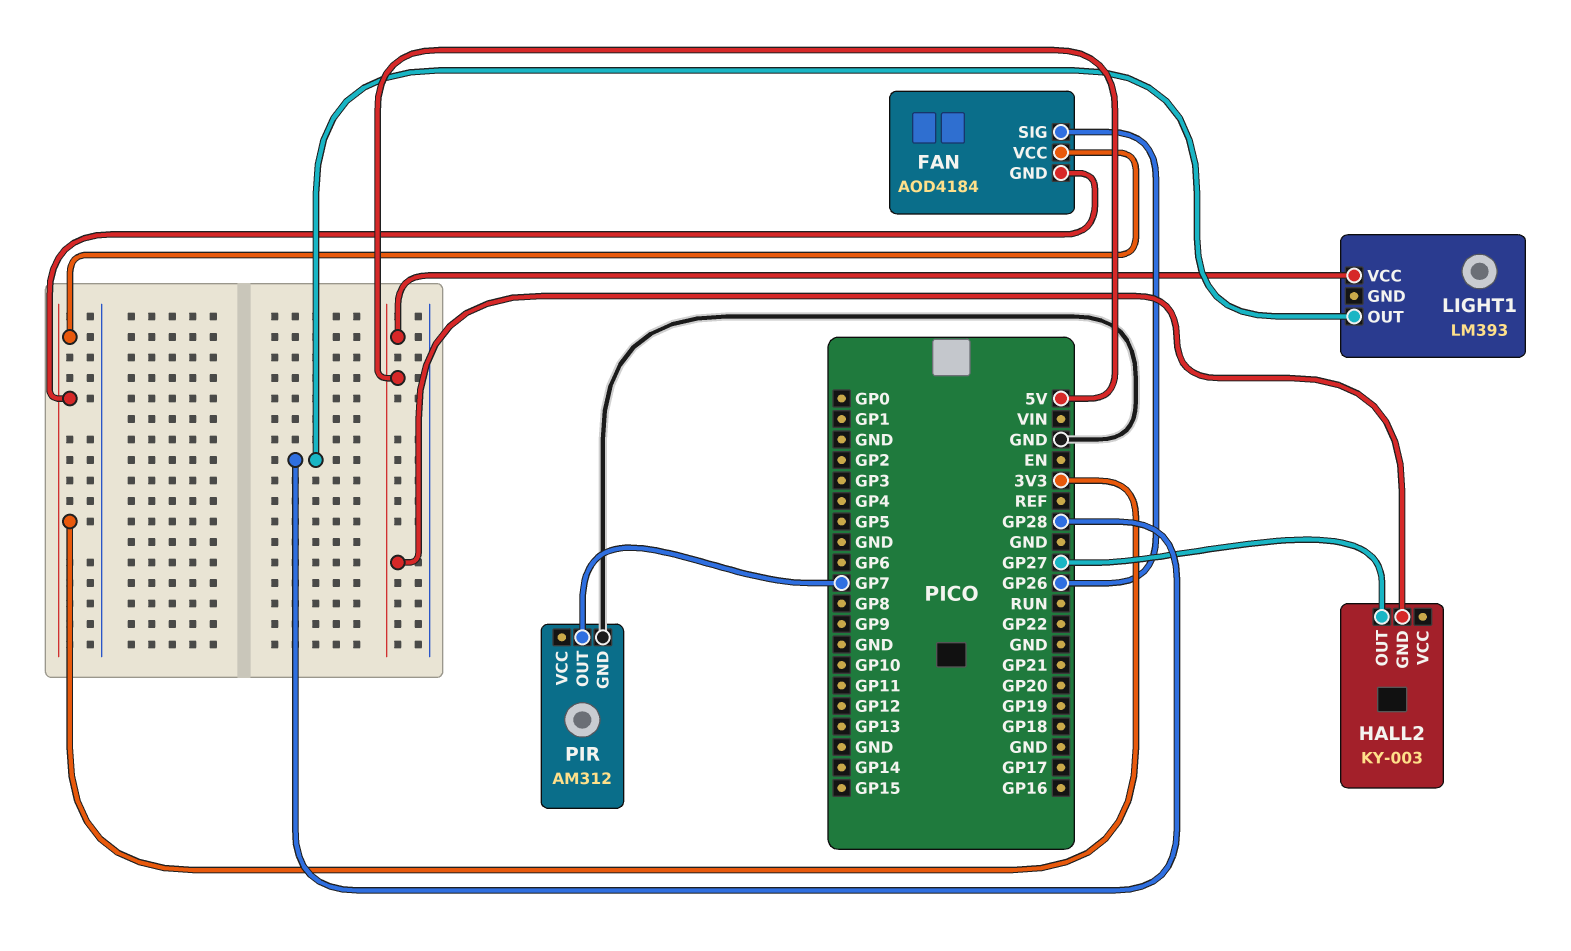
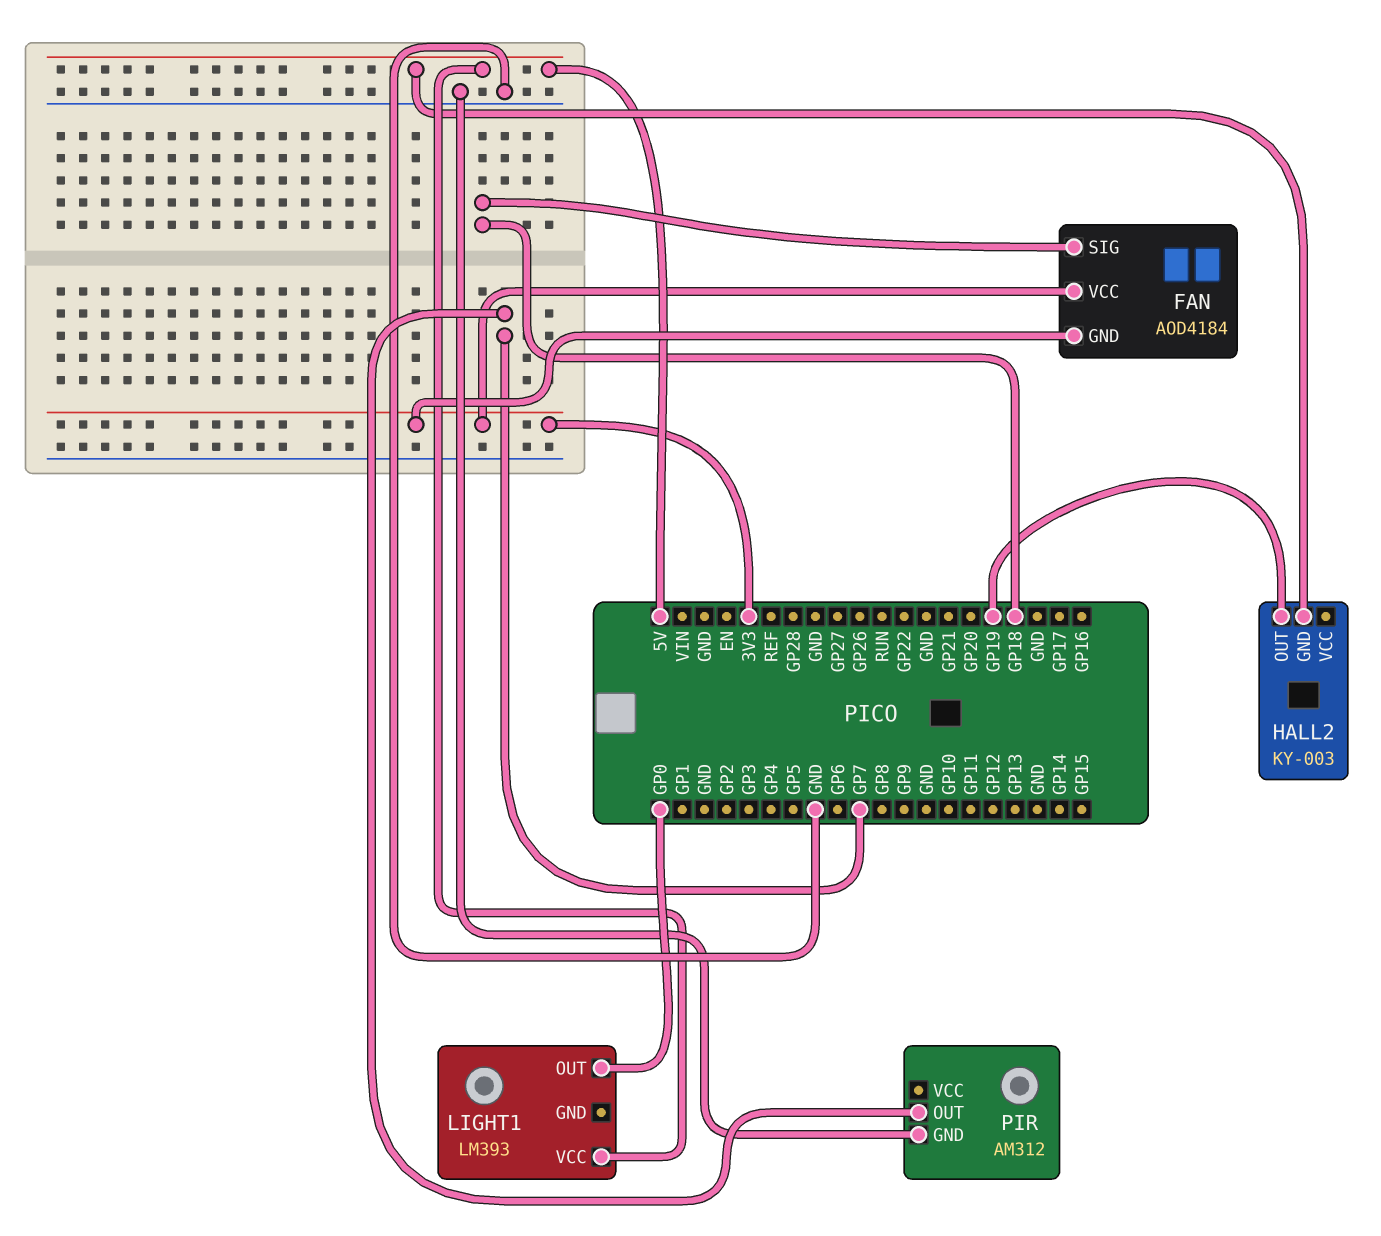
FAN pin SIG: GP26 -> GP18
HALL2 pin OUT: GP27 -> GP19
LIGHT1 pin OUT: GP28 -> GP0

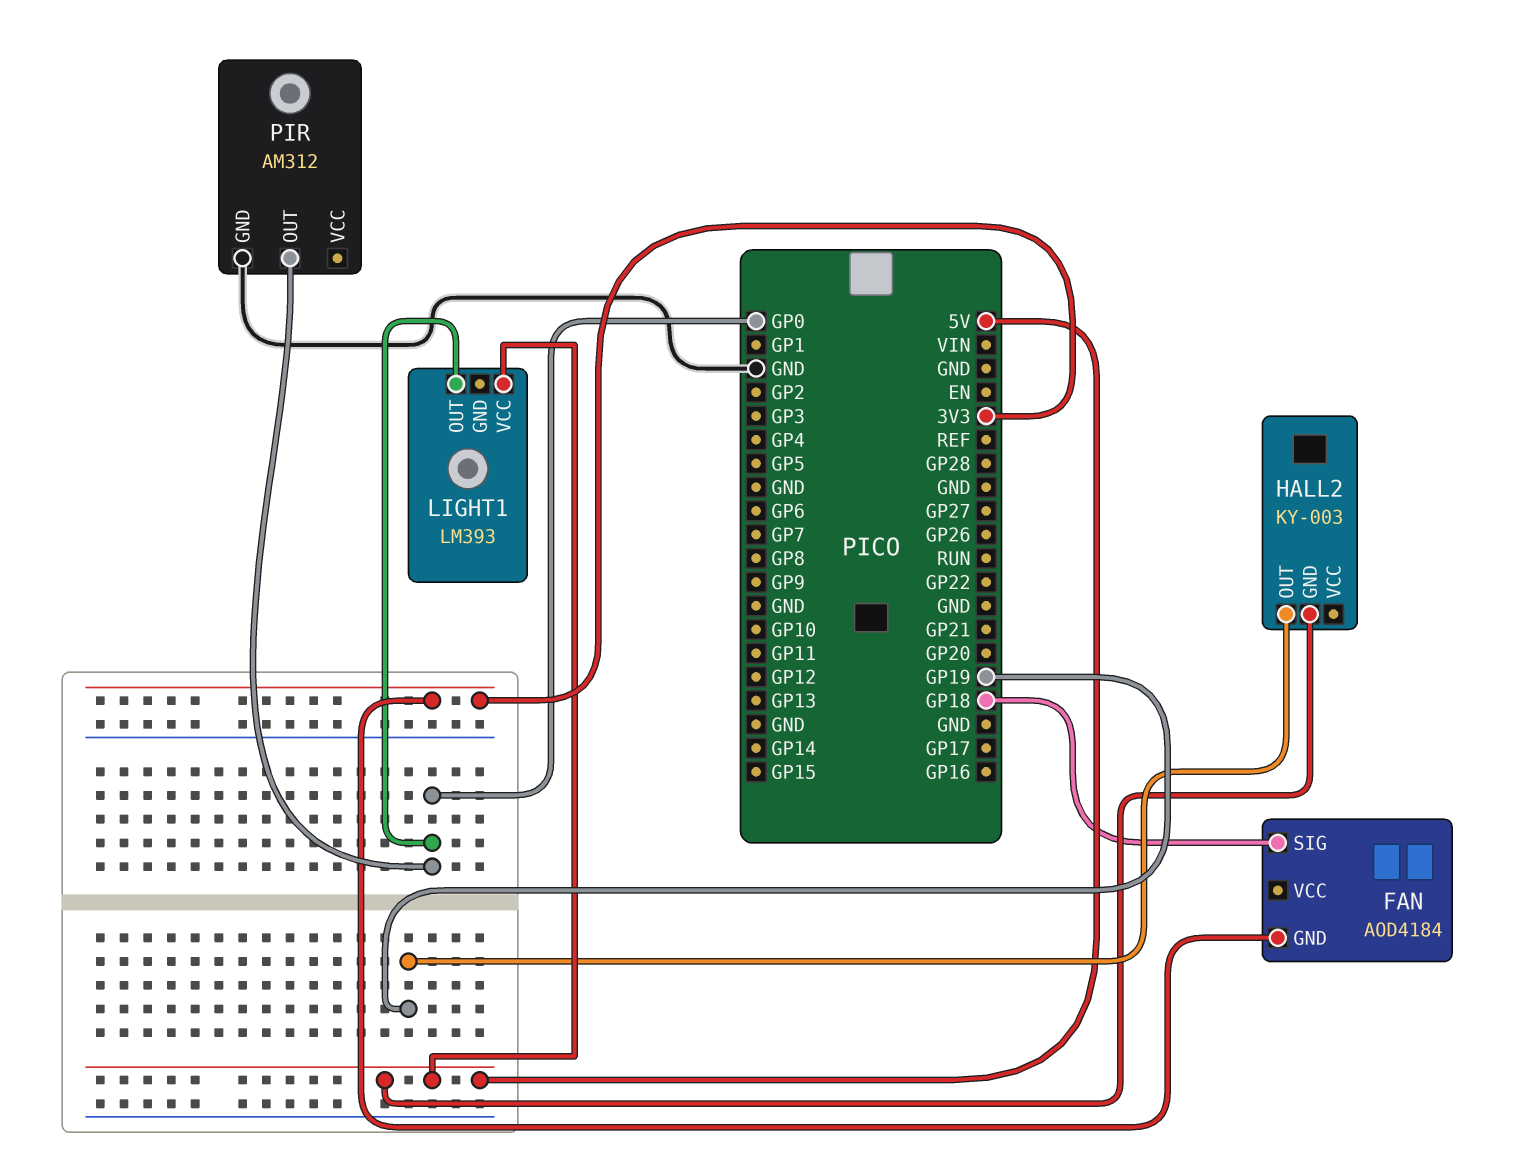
FAN pin VCC: 3V3 -> none
PIR pin OUT: GP7 -> GP0

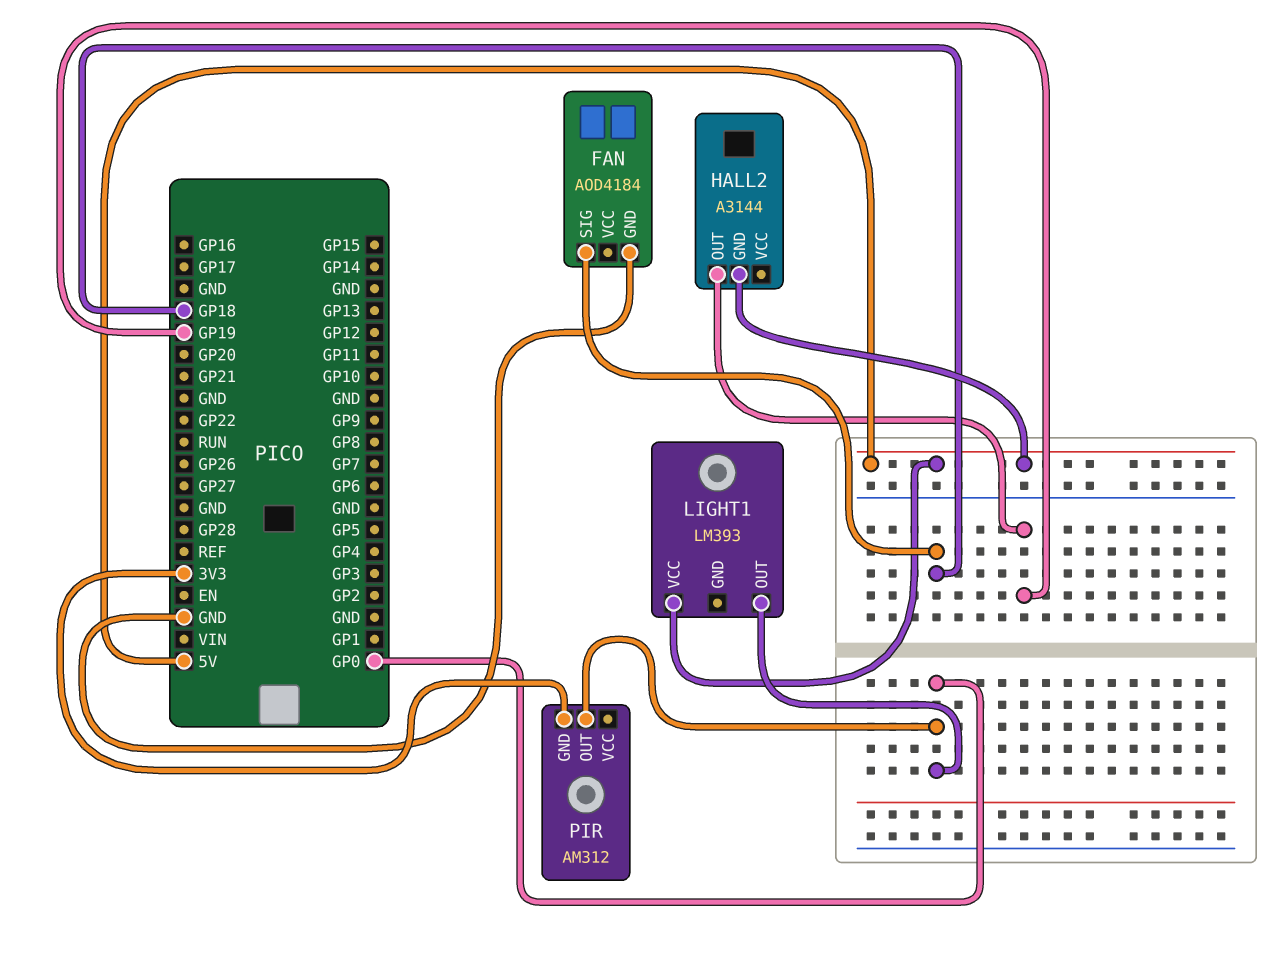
FAN pin GND: 3V3 -> GND
HALL2: KY-003 -> A3144
PIR pin GND: GND -> 3V3

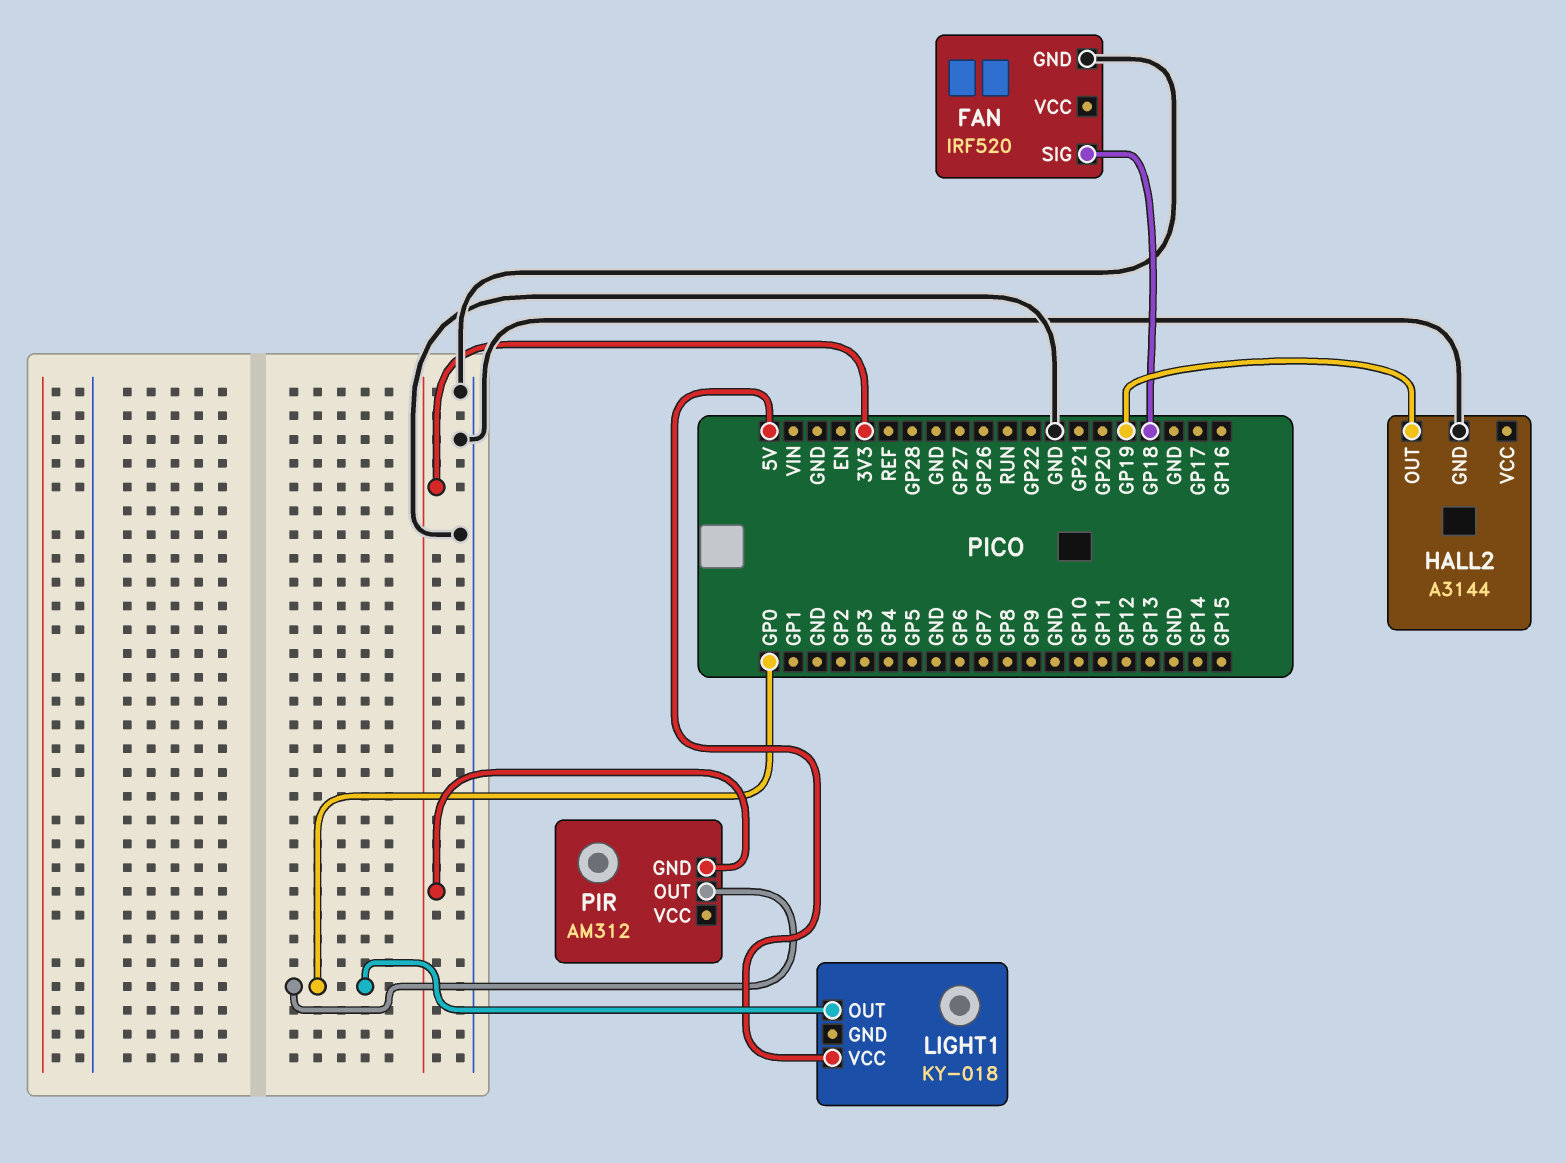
FAN: AOD4184 -> IRF520
HALL2 pin GND: 5V -> GND
LIGHT1: LM393 -> KY-018

